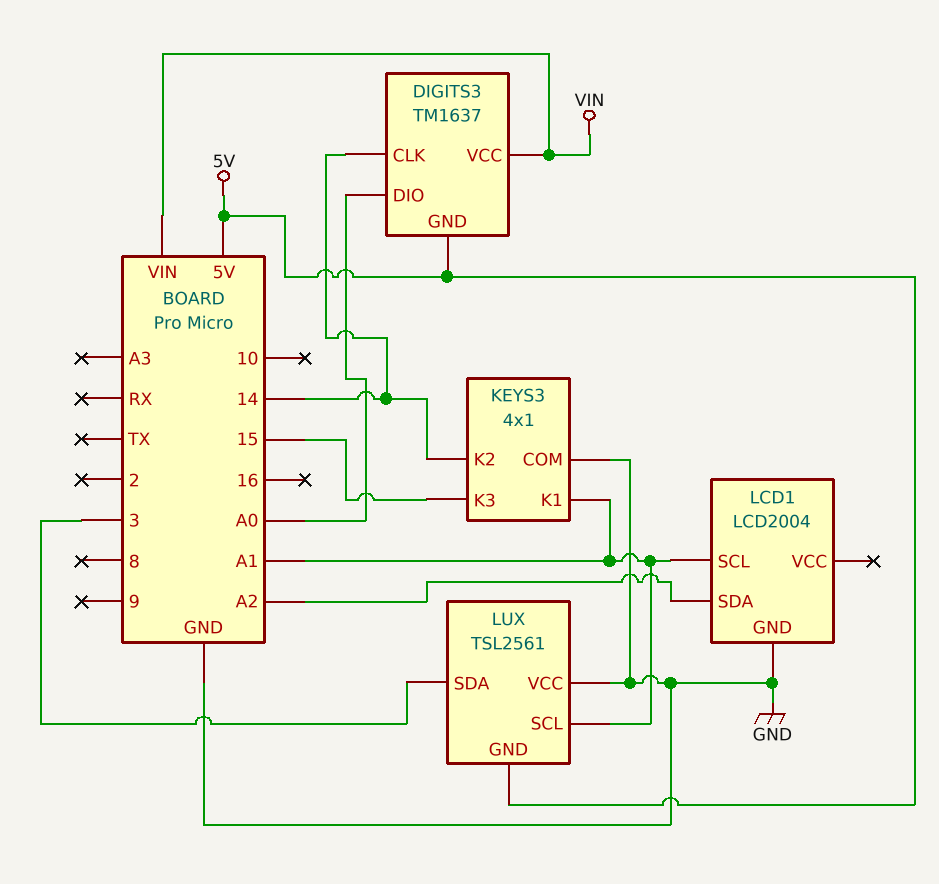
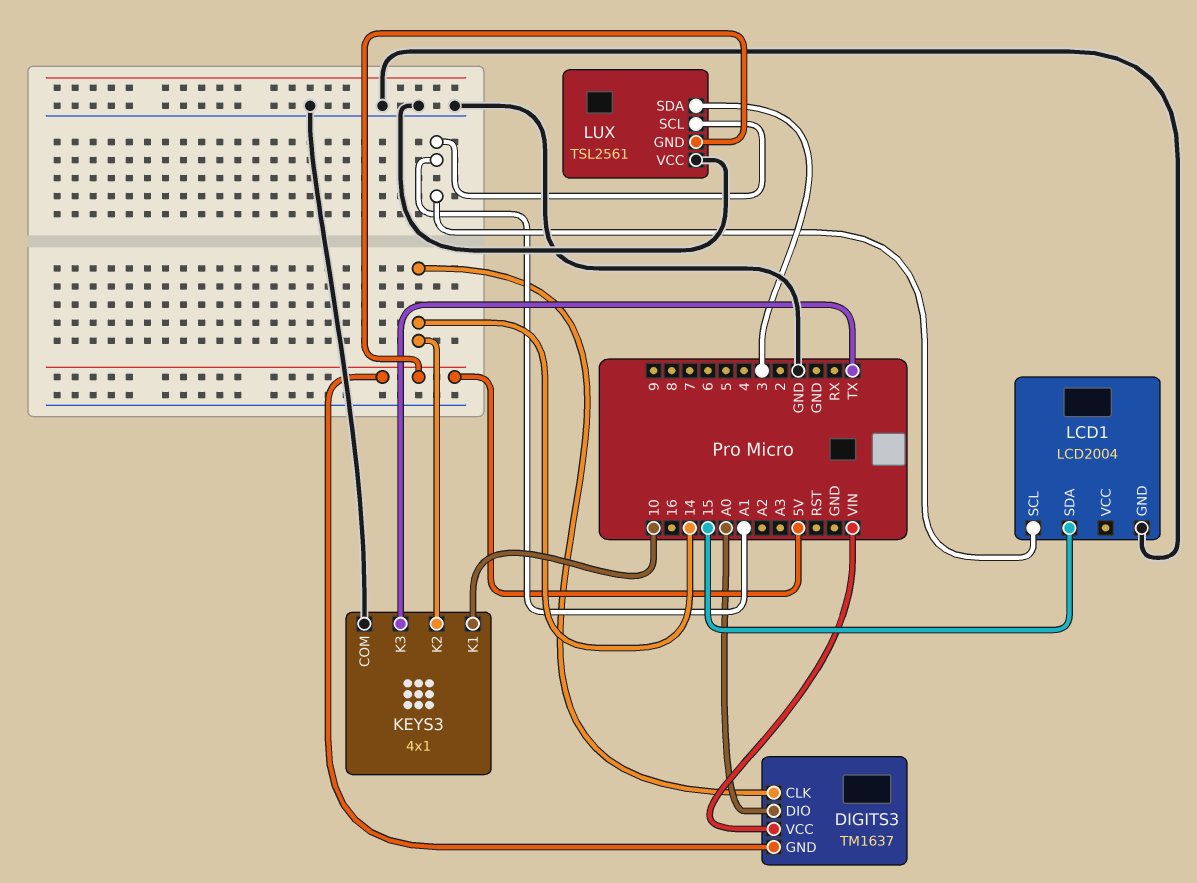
KEYS3 pin K1: A1 -> 10
KEYS3 pin K3: 15 -> TX
LCD1 pin SDA: A2 -> 15

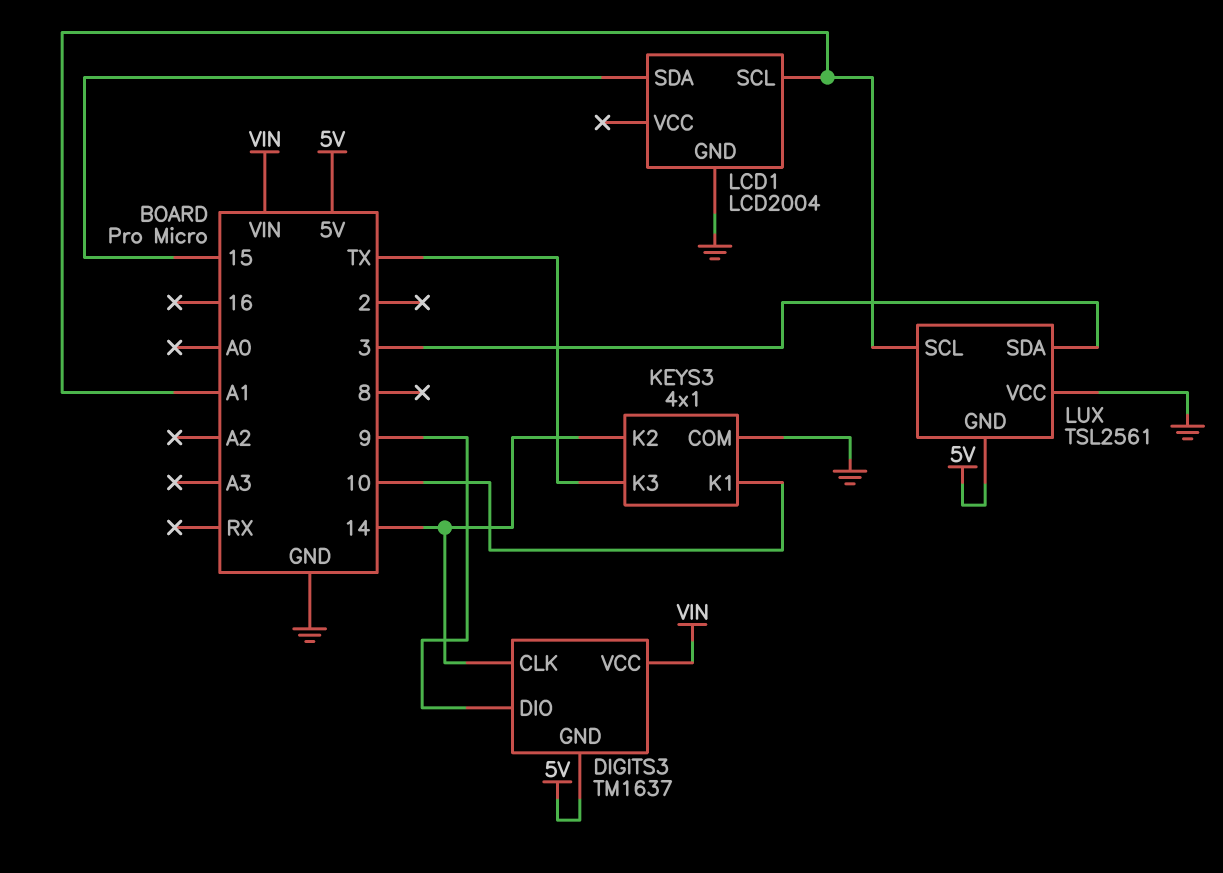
DIGITS3 pin DIO: A0 -> 9

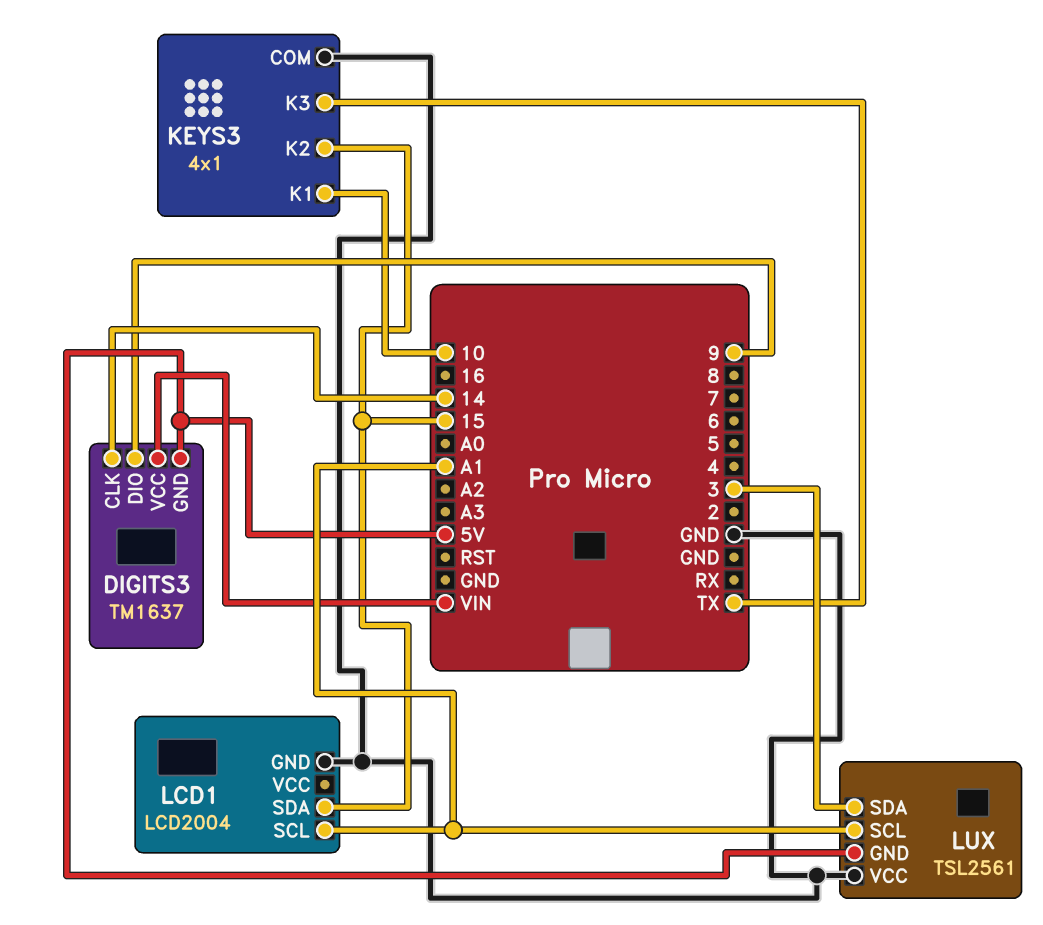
KEYS3 pin K2: 14 -> 15

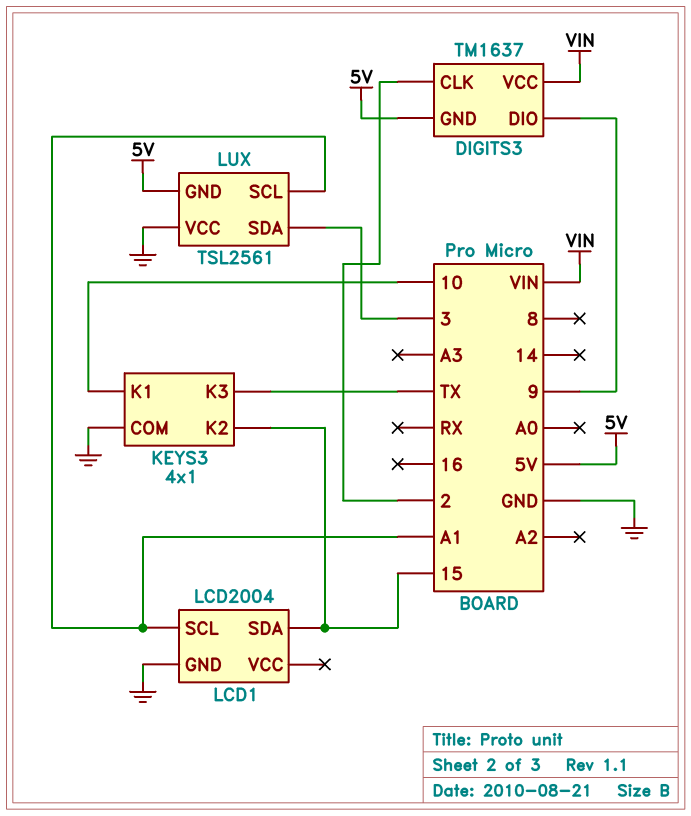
DIGITS3 pin CLK: 14 -> 2

